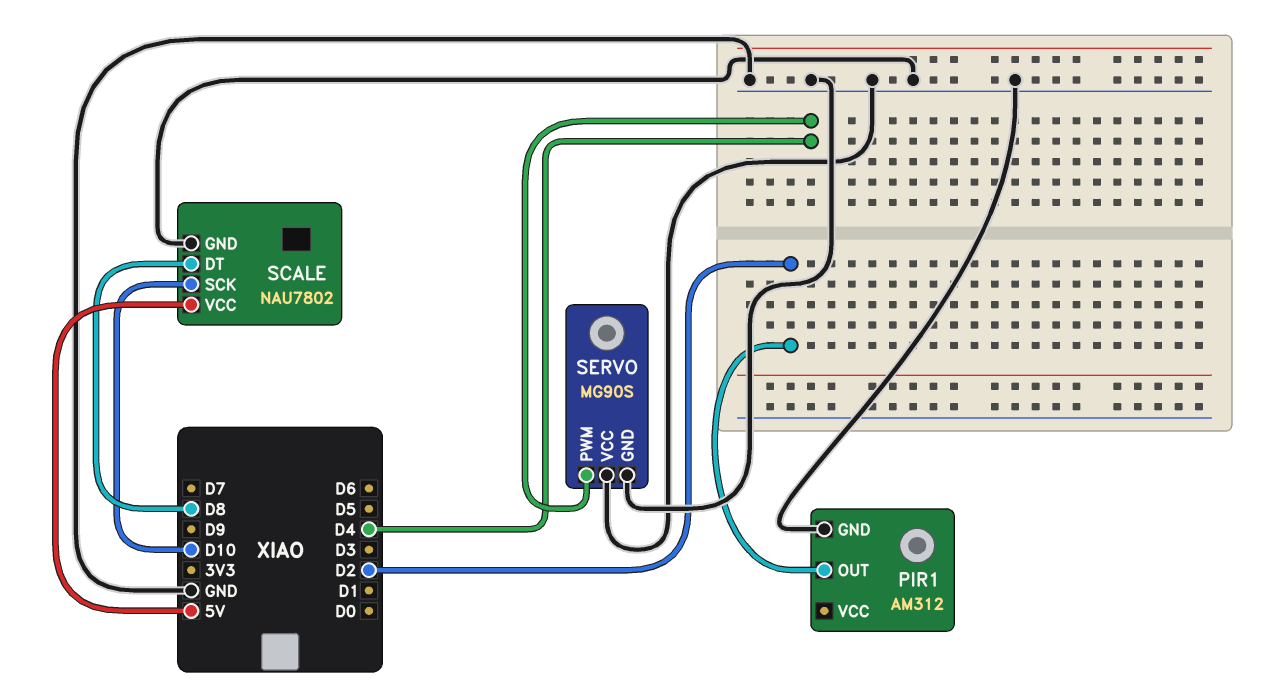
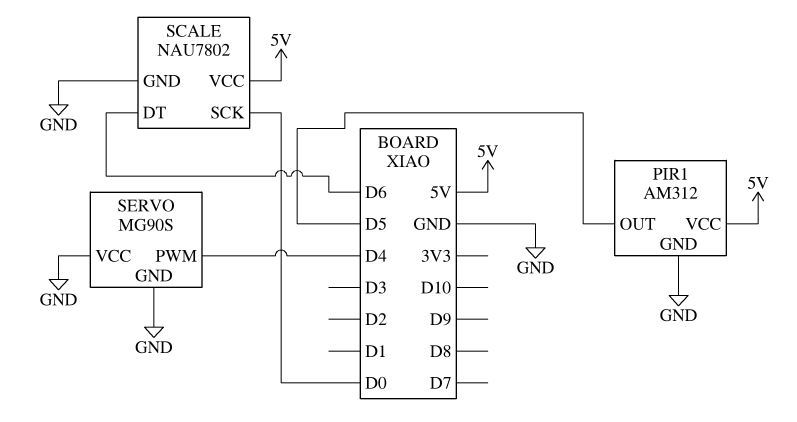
PIR1 pin OUT: D2 -> D5
PIR1 pin VCC: none -> 5V
SCALE pin DT: D8 -> D6
SCALE pin SCK: D10 -> D0

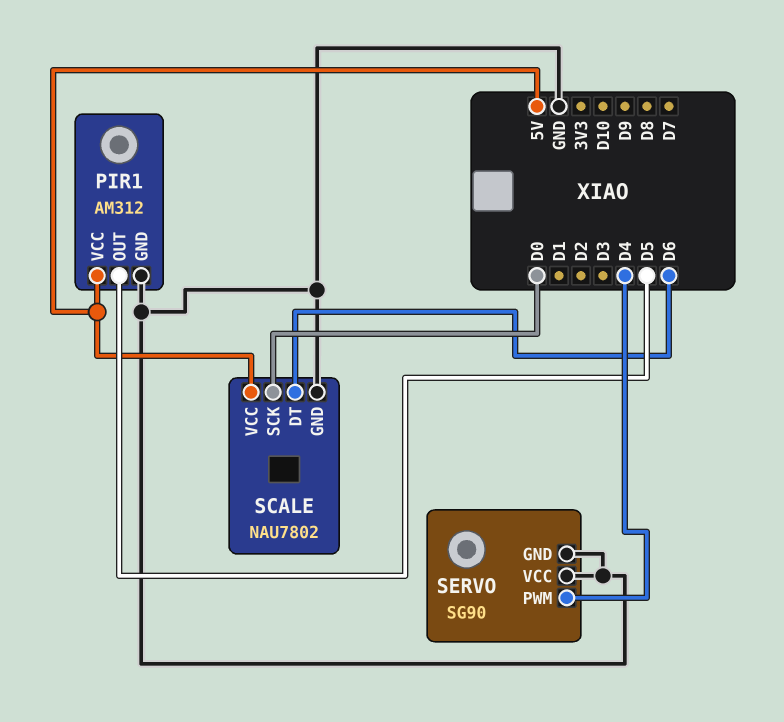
SERVO: MG90S -> SG90

